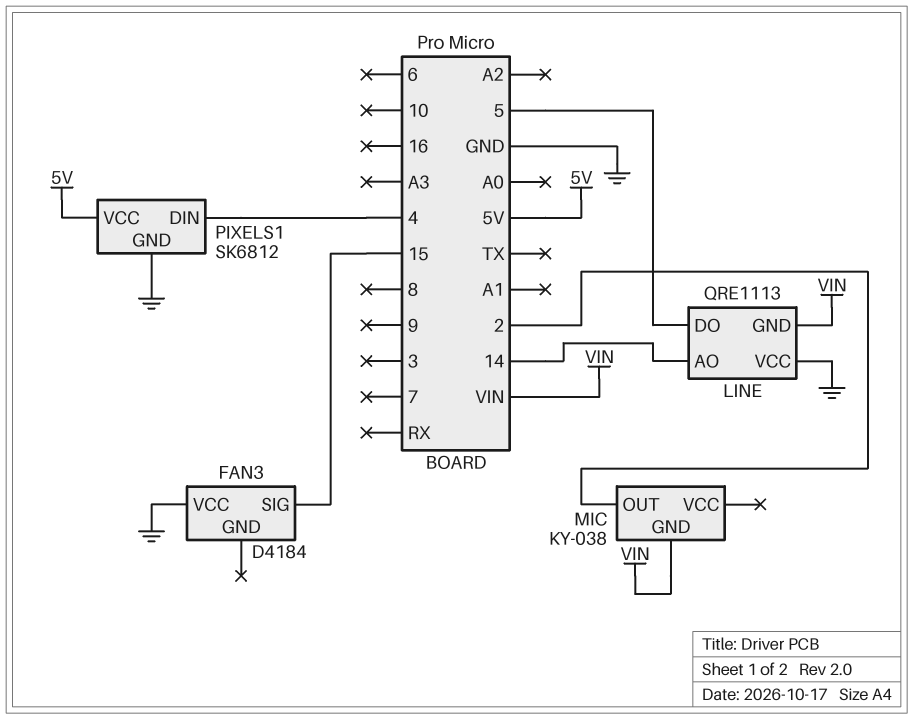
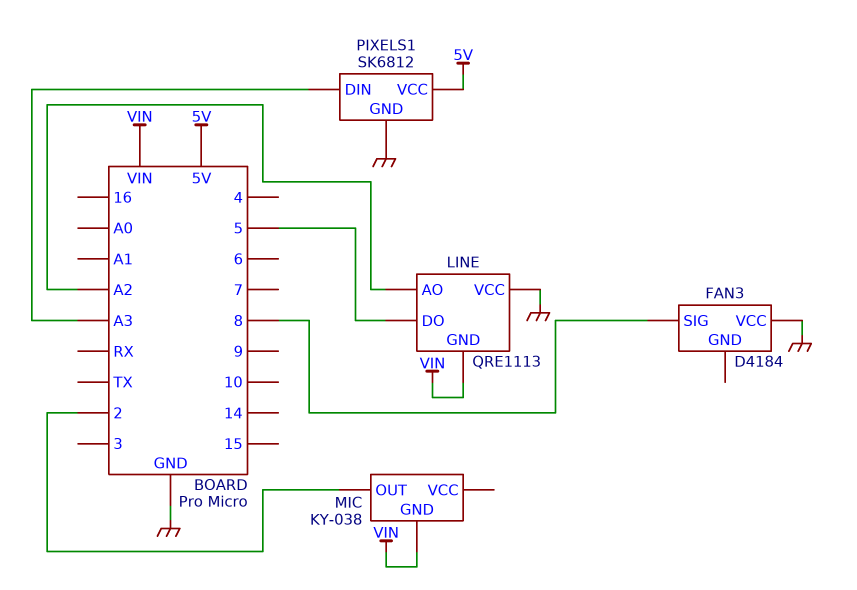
FAN3 pin SIG: 15 -> 8
LINE pin AO: 14 -> A2
PIXELS1 pin DIN: 4 -> A3

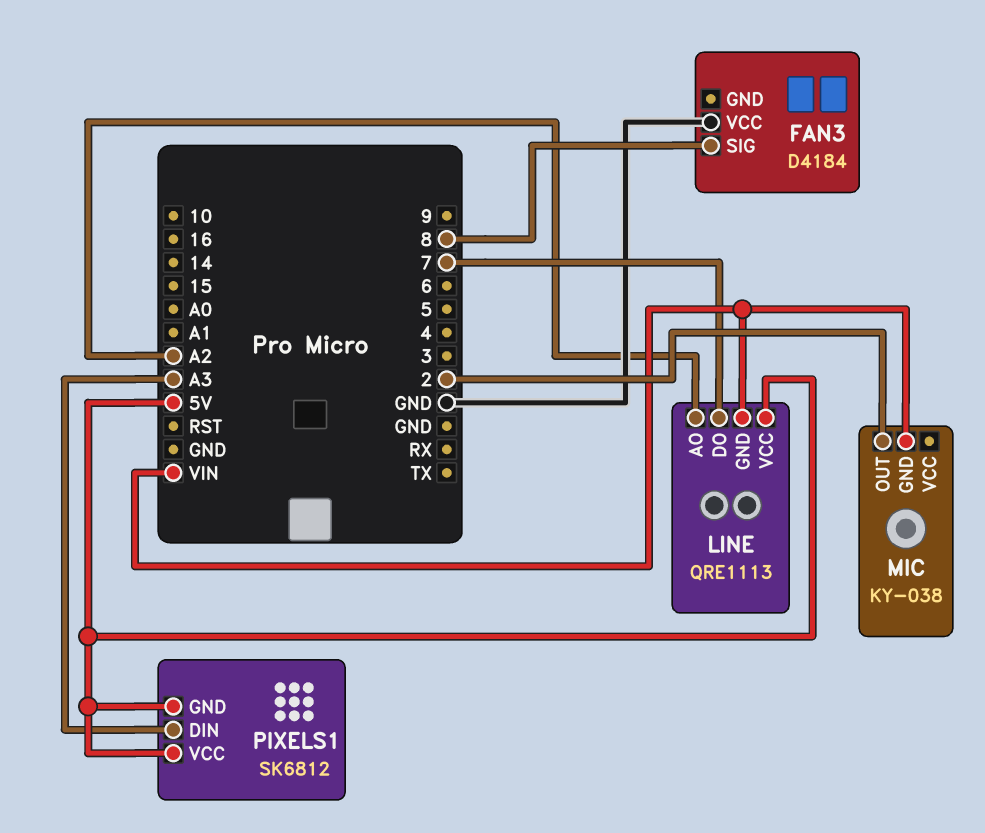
LINE pin DO: 5 -> 7
LINE pin VCC: GND -> 5V
PIXELS1 pin GND: GND -> 5V

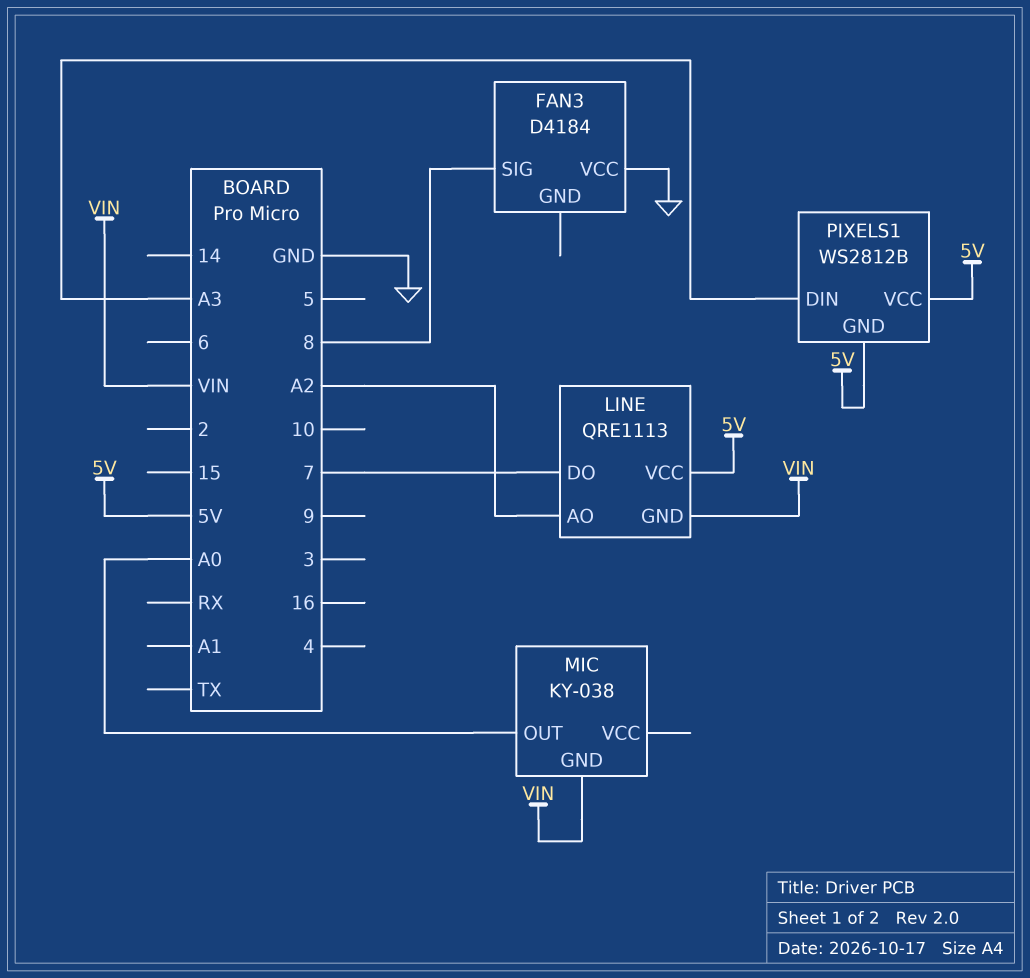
MIC pin OUT: 2 -> A0
PIXELS1: SK6812 -> WS2812B

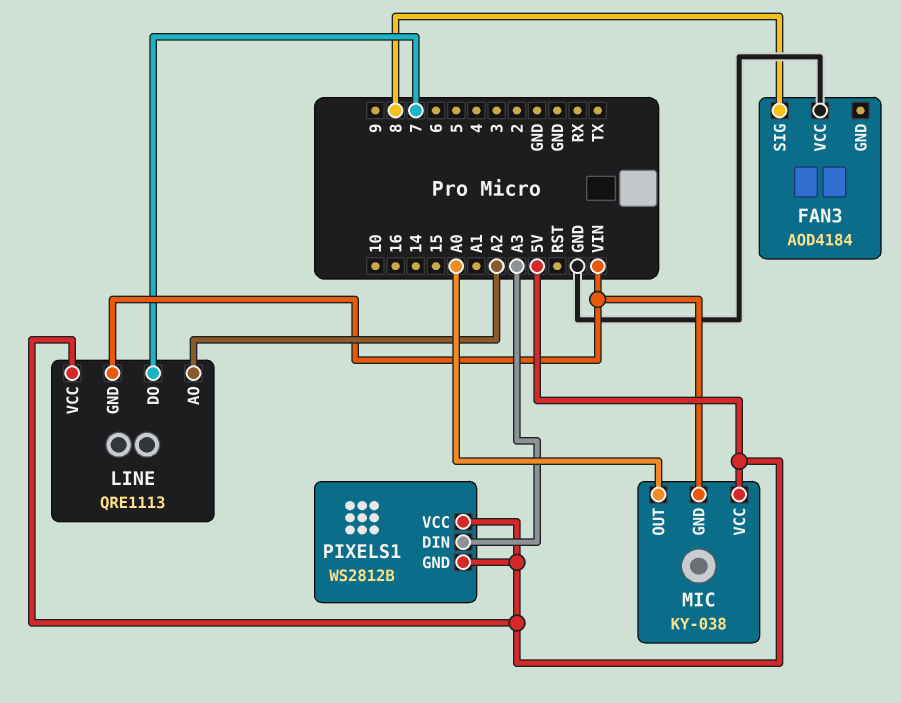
FAN3: D4184 -> AOD4184
MIC pin VCC: none -> 5V

